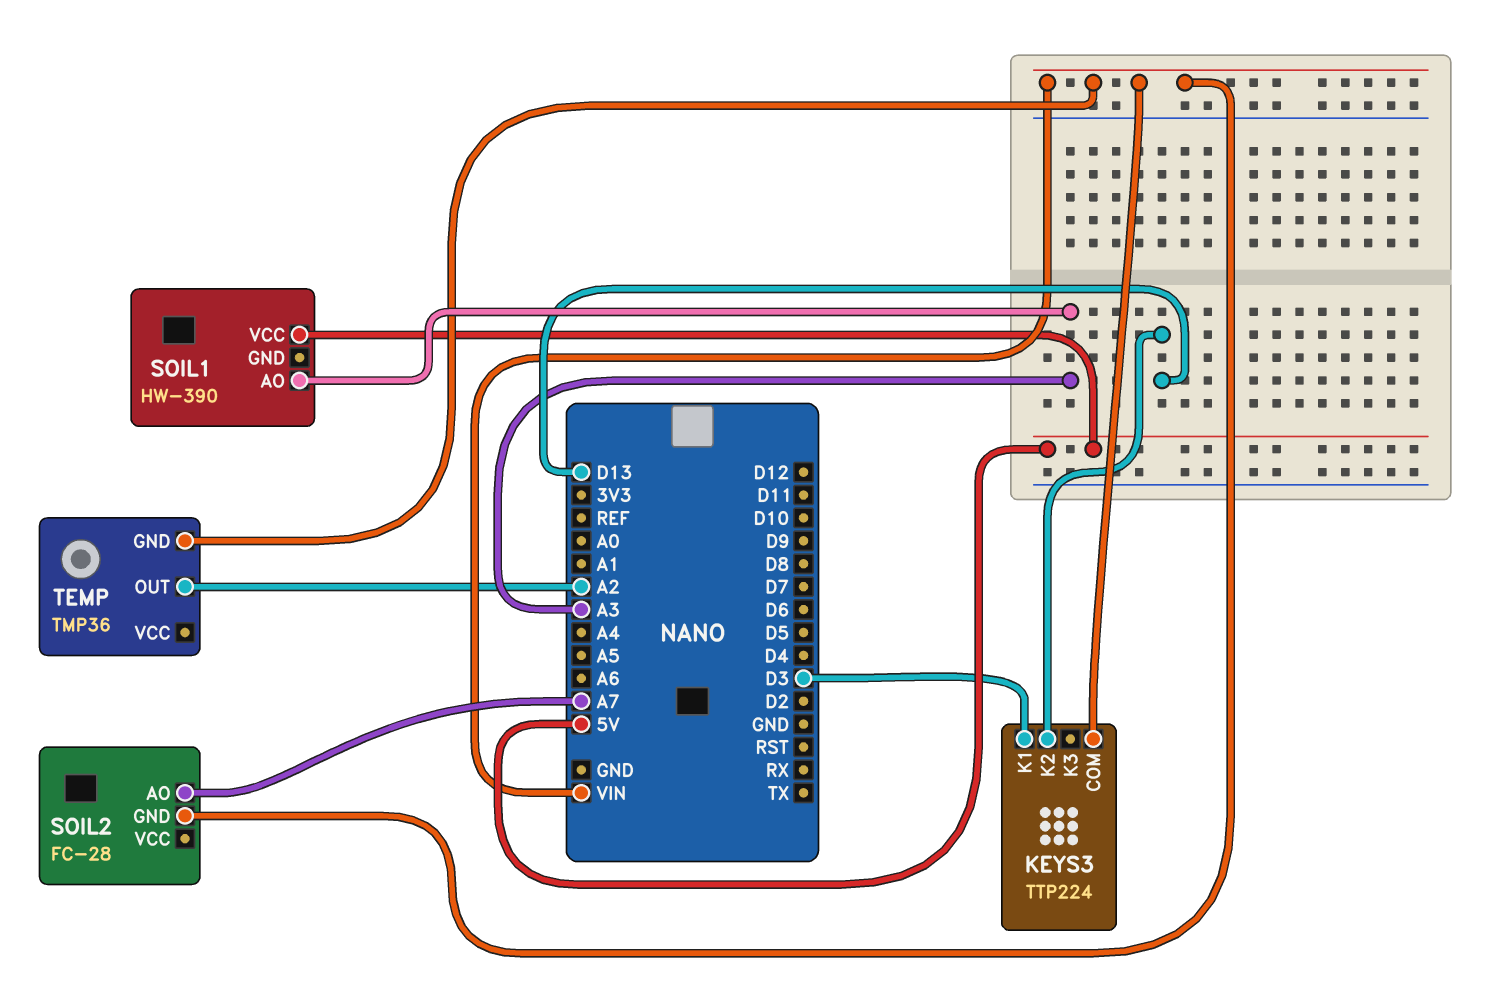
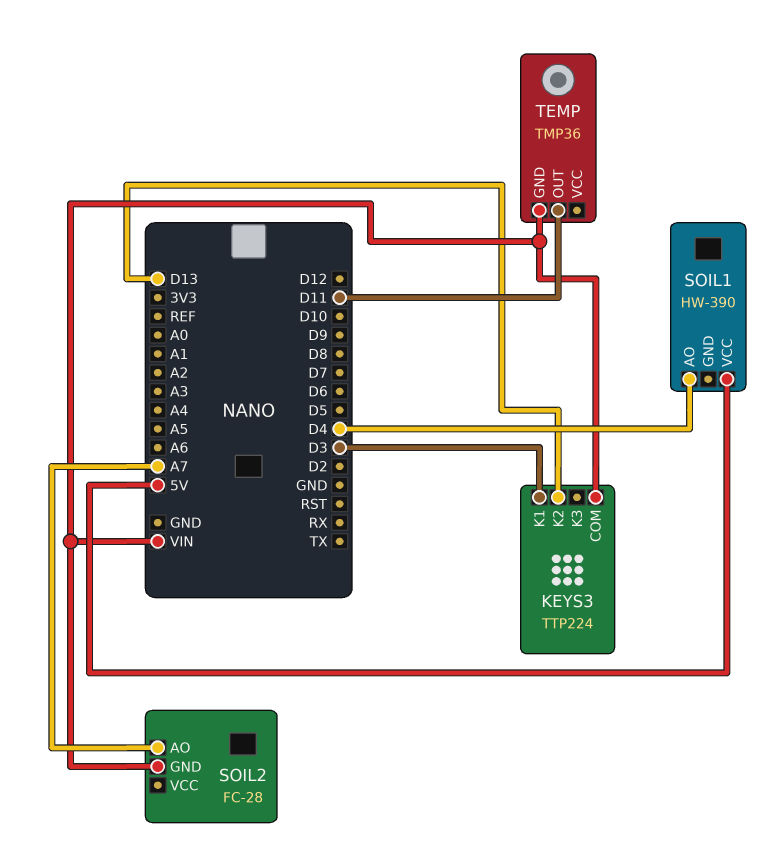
SOIL1 pin AO: A3 -> D4
TEMP pin OUT: A2 -> D11

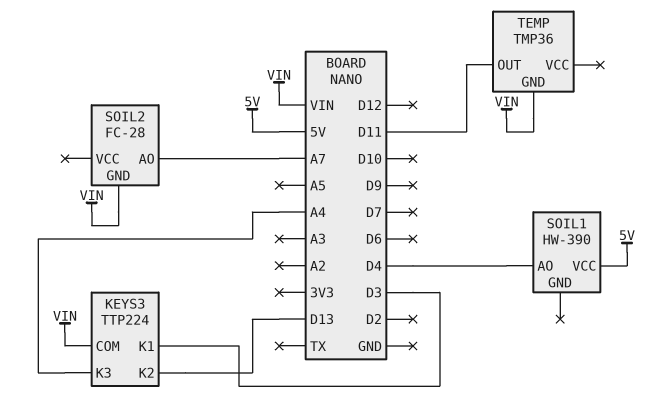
KEYS3 pin K3: none -> A4

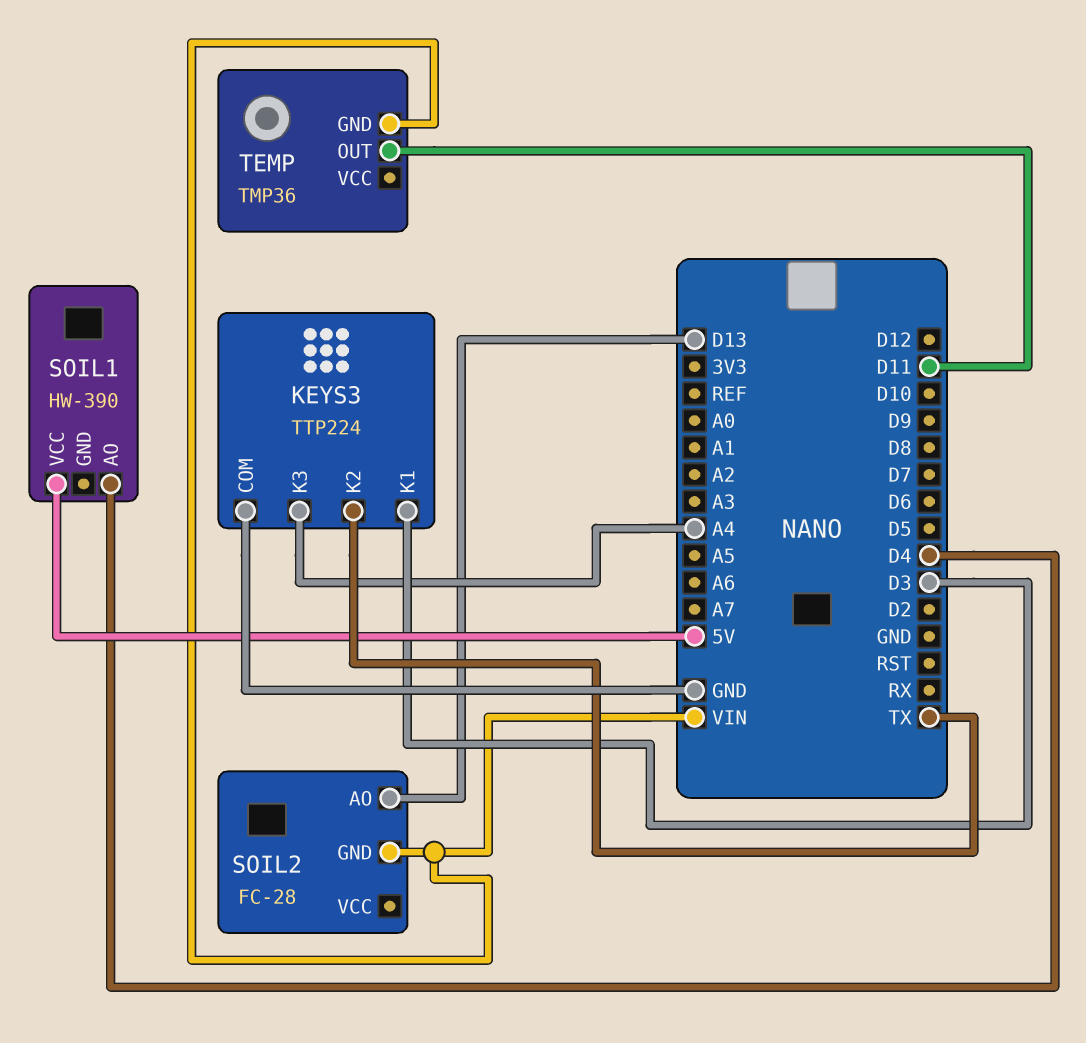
KEYS3 pin COM: VIN -> GND
KEYS3 pin K2: D13 -> TX
SOIL2 pin AO: A7 -> D13

